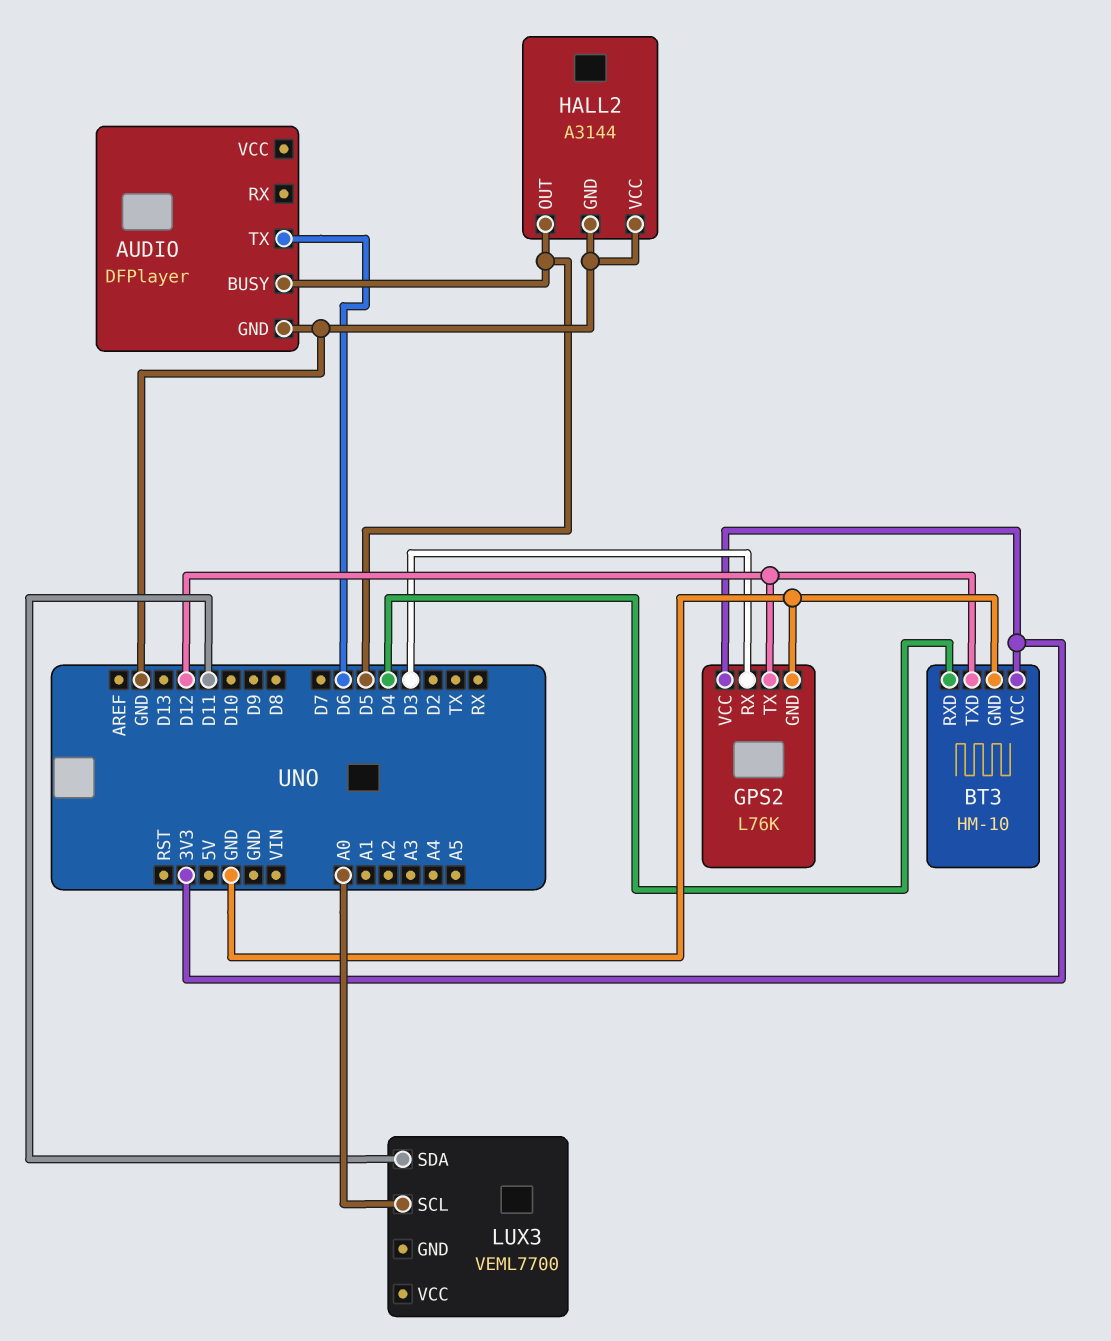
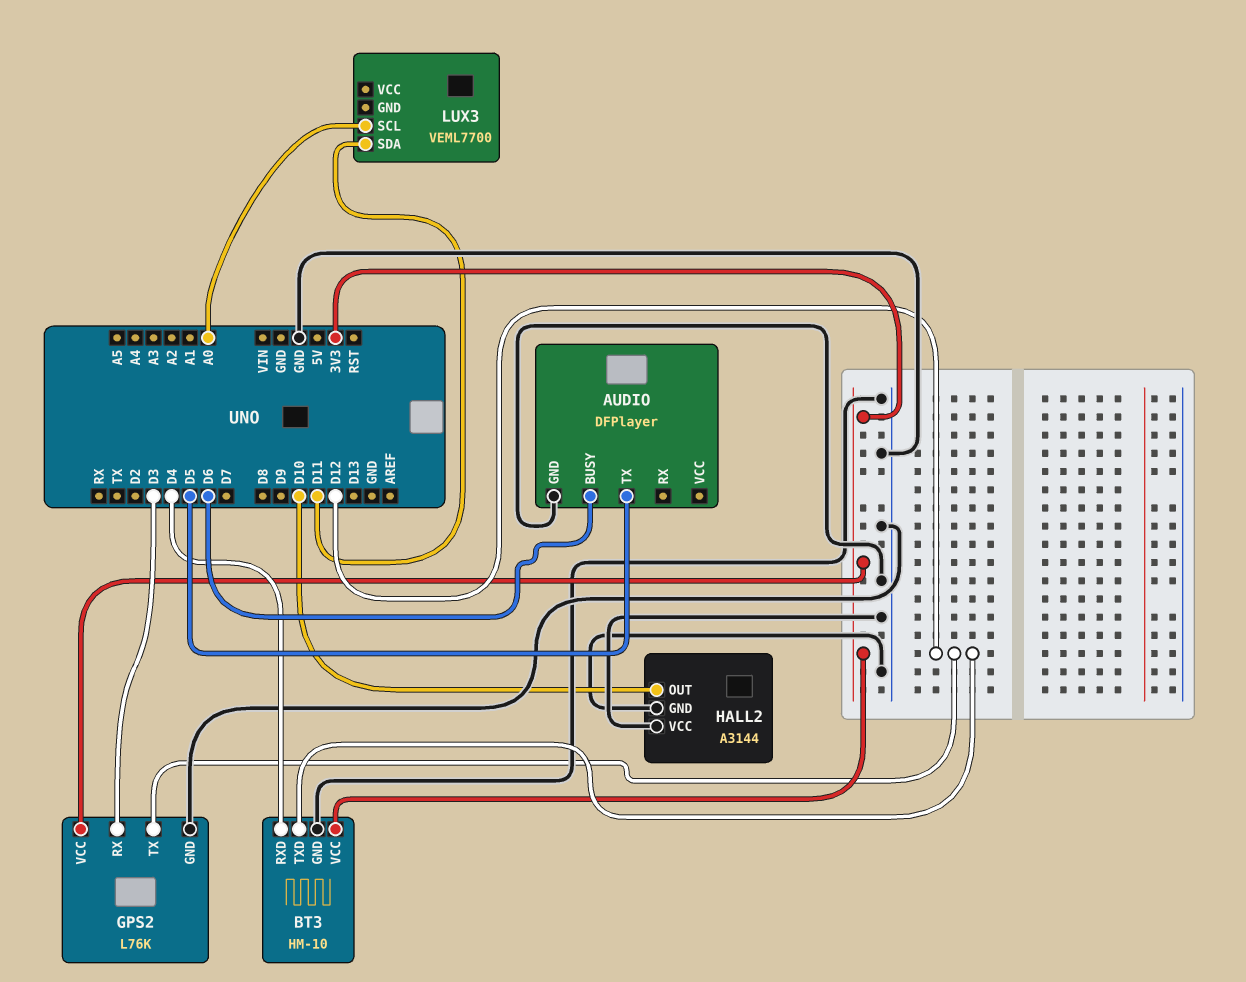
AUDIO pin BUSY: D5 -> D6
AUDIO pin TX: D6 -> D5
HALL2 pin OUT: D5 -> D10

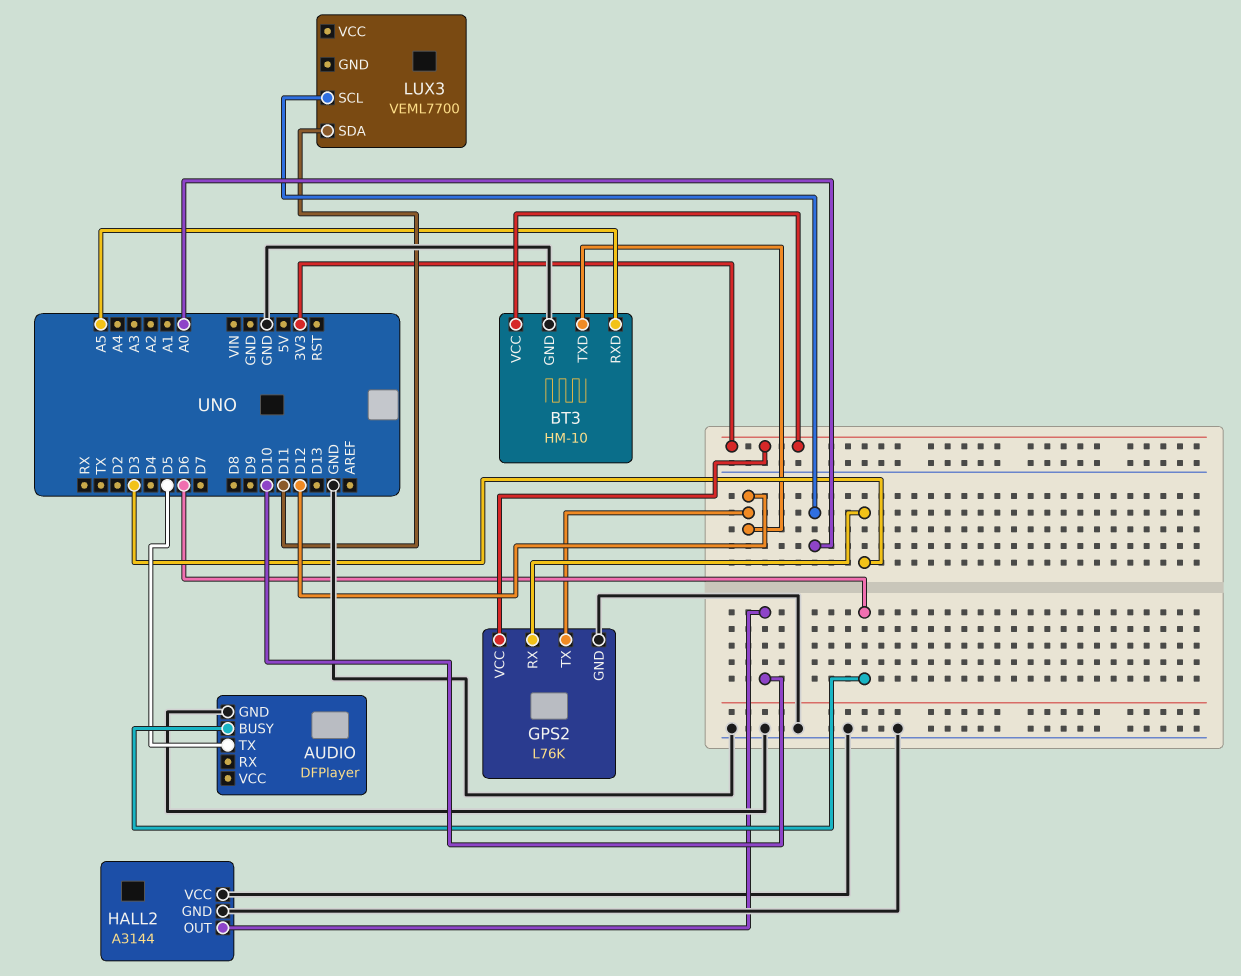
BT3 pin RXD: D4 -> A5

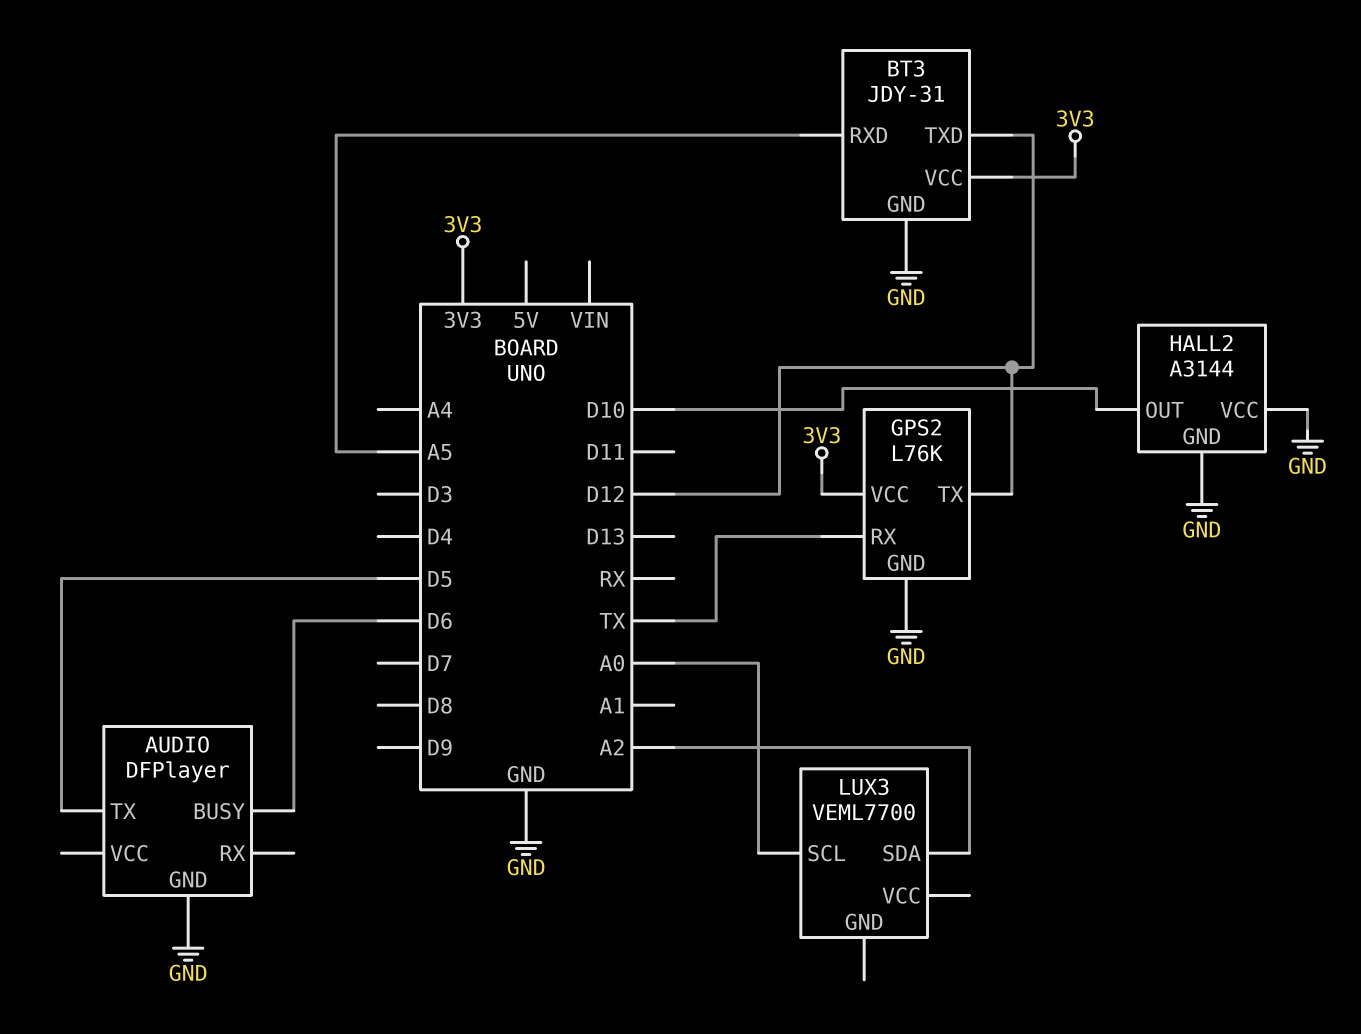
BT3: HM-10 -> JDY-31
GPS2 pin RX: D3 -> TX
LUX3 pin SDA: D11 -> A2

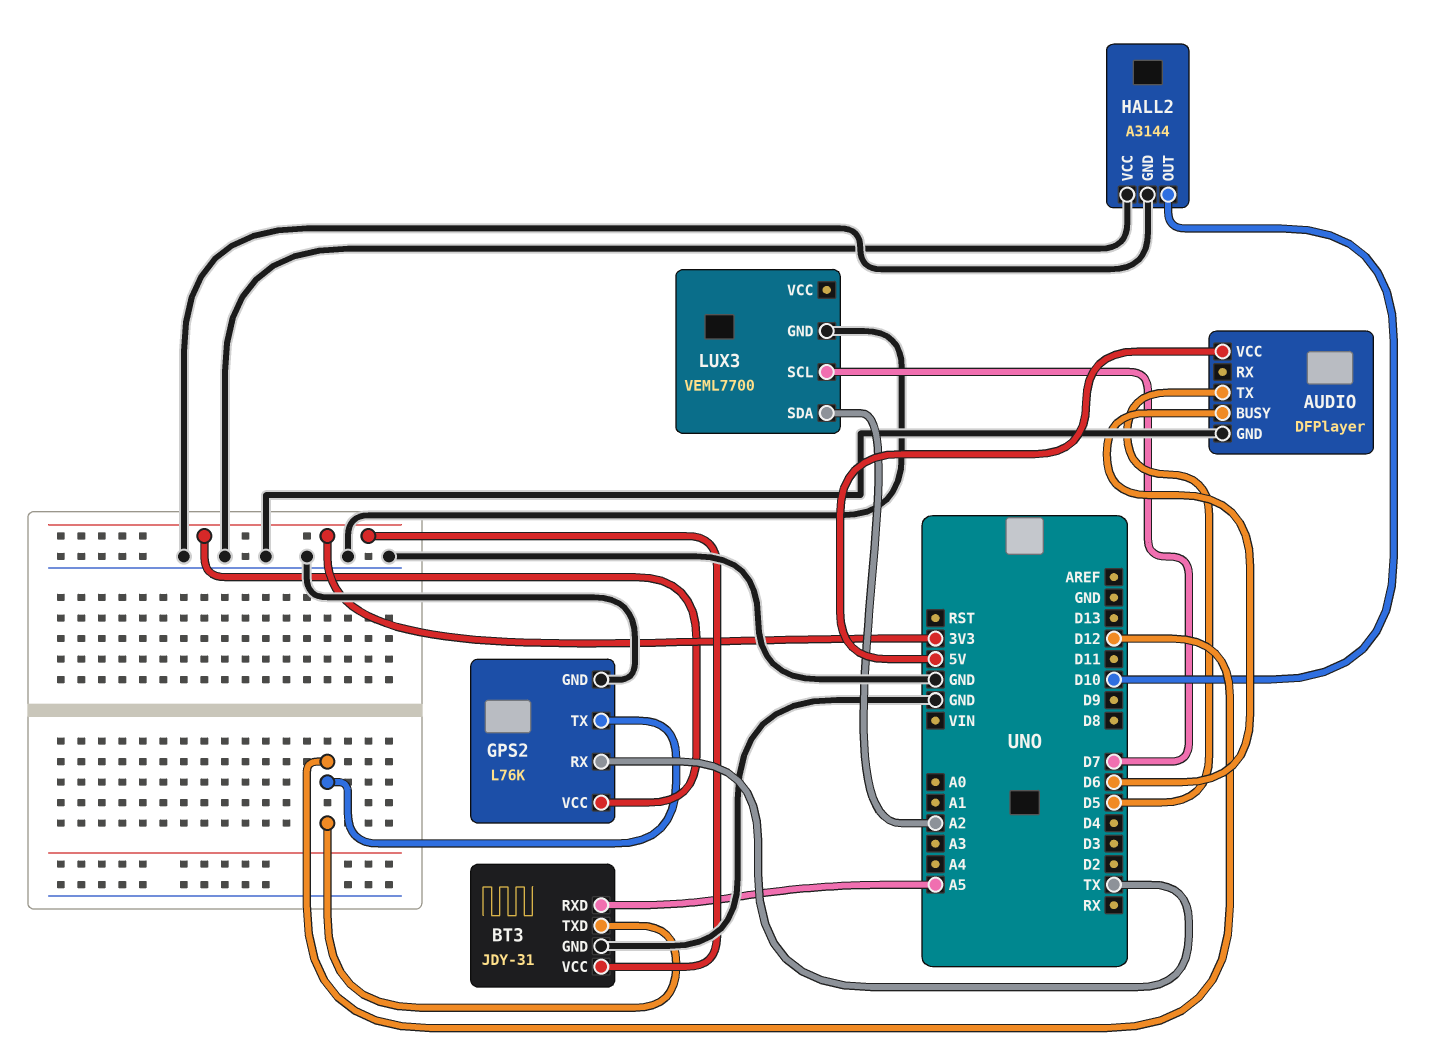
AUDIO pin VCC: none -> 5V
LUX3 pin GND: none -> GND
LUX3 pin SCL: A0 -> D7

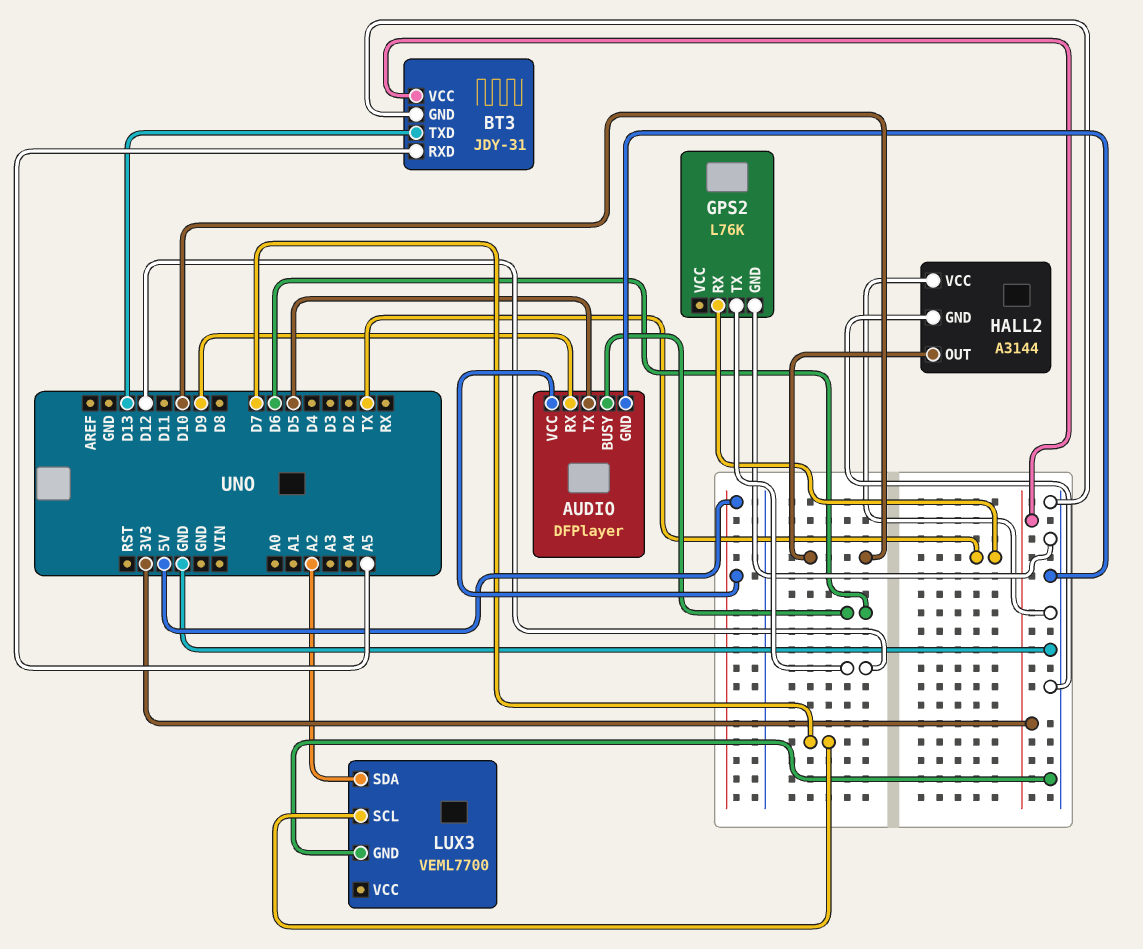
AUDIO pin RX: none -> D9
BT3 pin TXD: D12 -> D13
GPS2 pin VCC: 3V3 -> none

